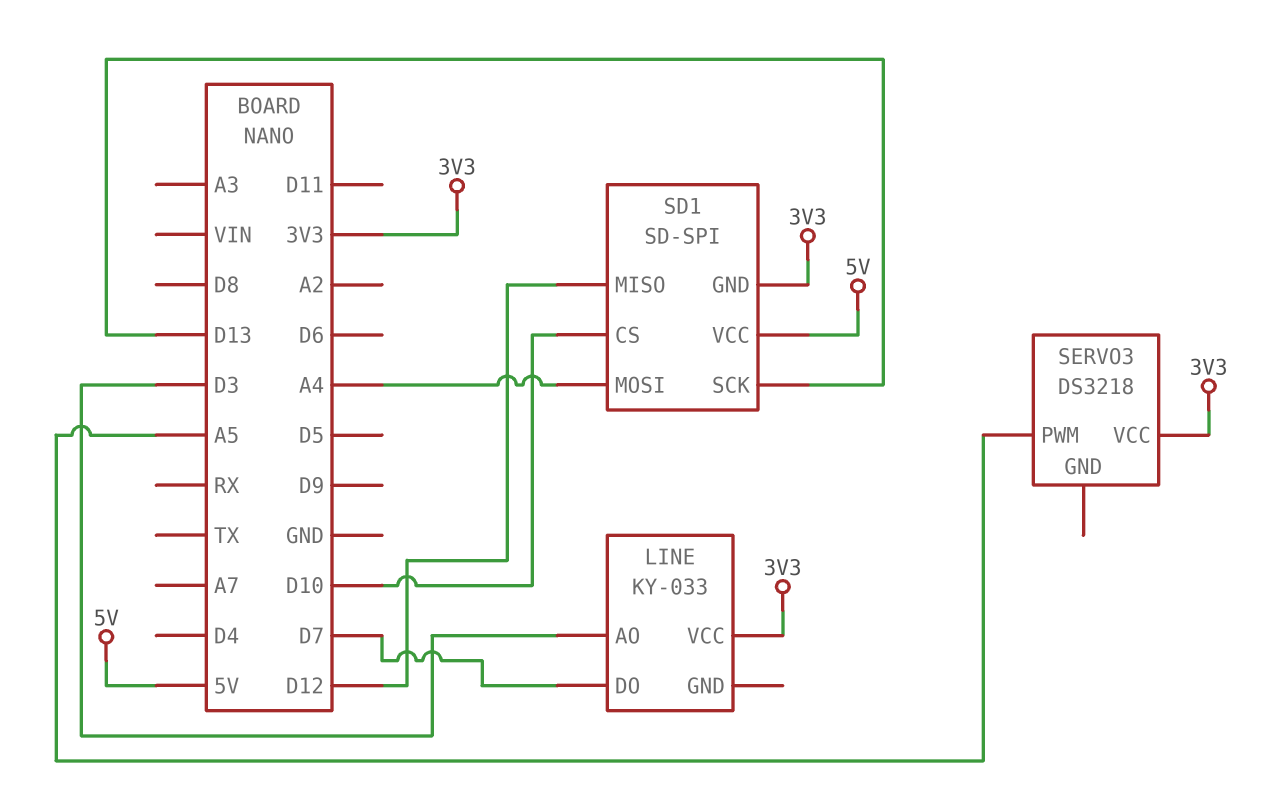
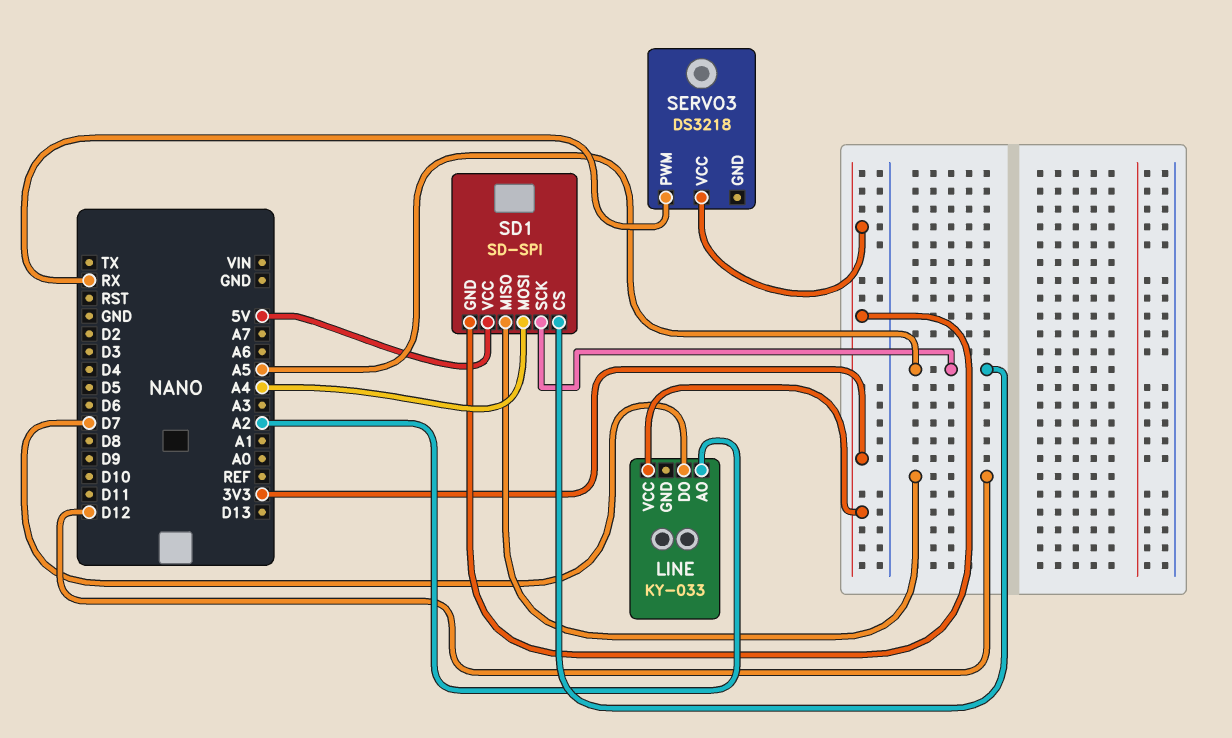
LINE pin AO: D3 -> A2
SD1 pin CS: D10 -> A5
SD1 pin SCK: D13 -> A5
SERVO3 pin PWM: A5 -> RX

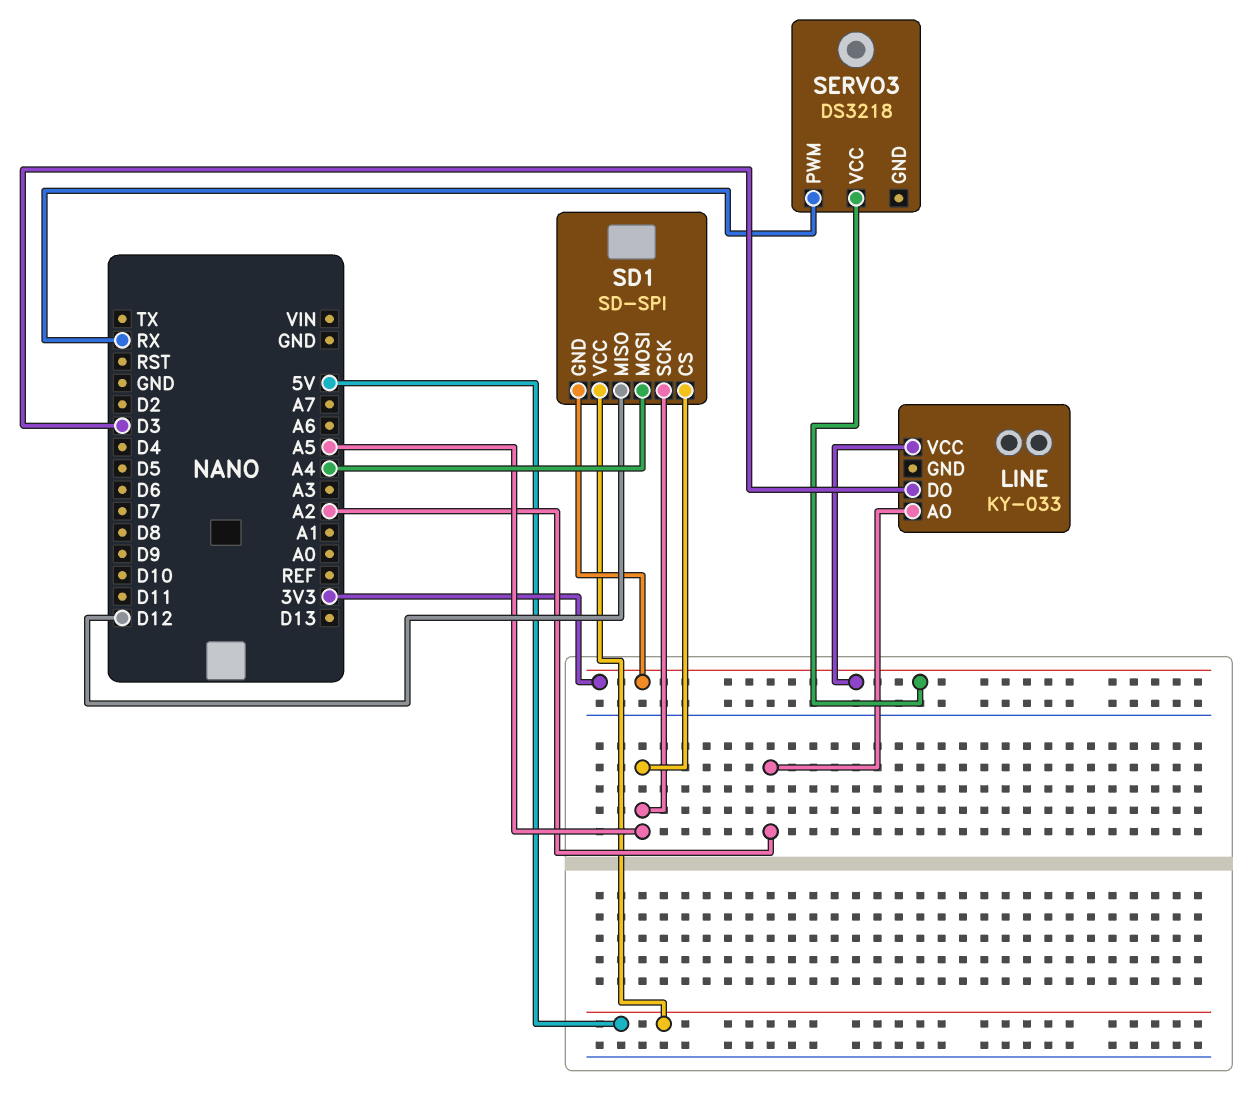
LINE pin DO: D7 -> D3

